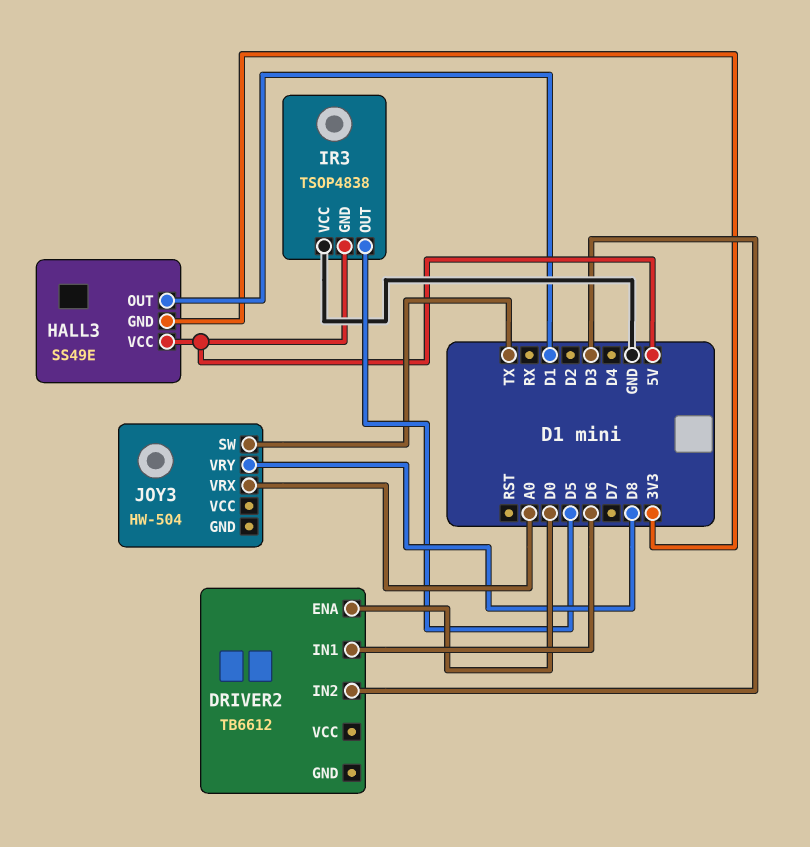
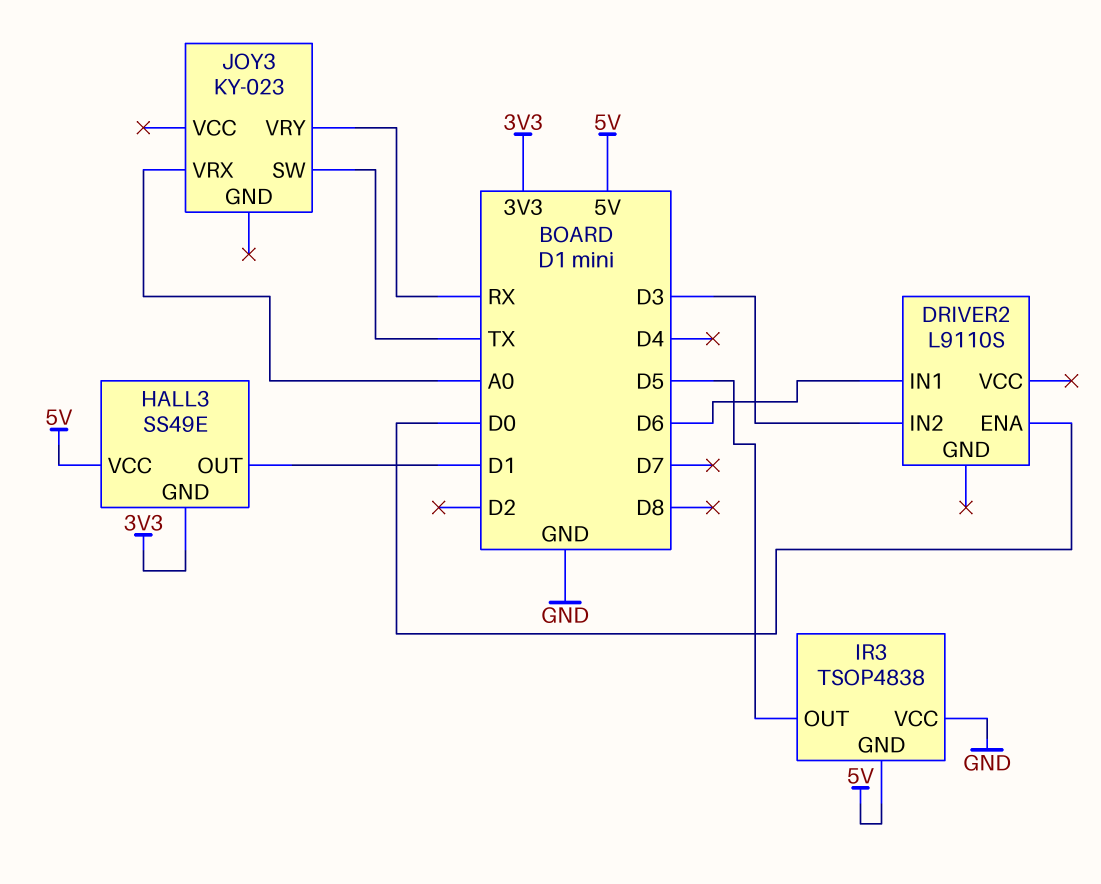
DRIVER2: TB6612 -> L9110S
JOY3: HW-504 -> KY-023
JOY3 pin VRY: D8 -> RX

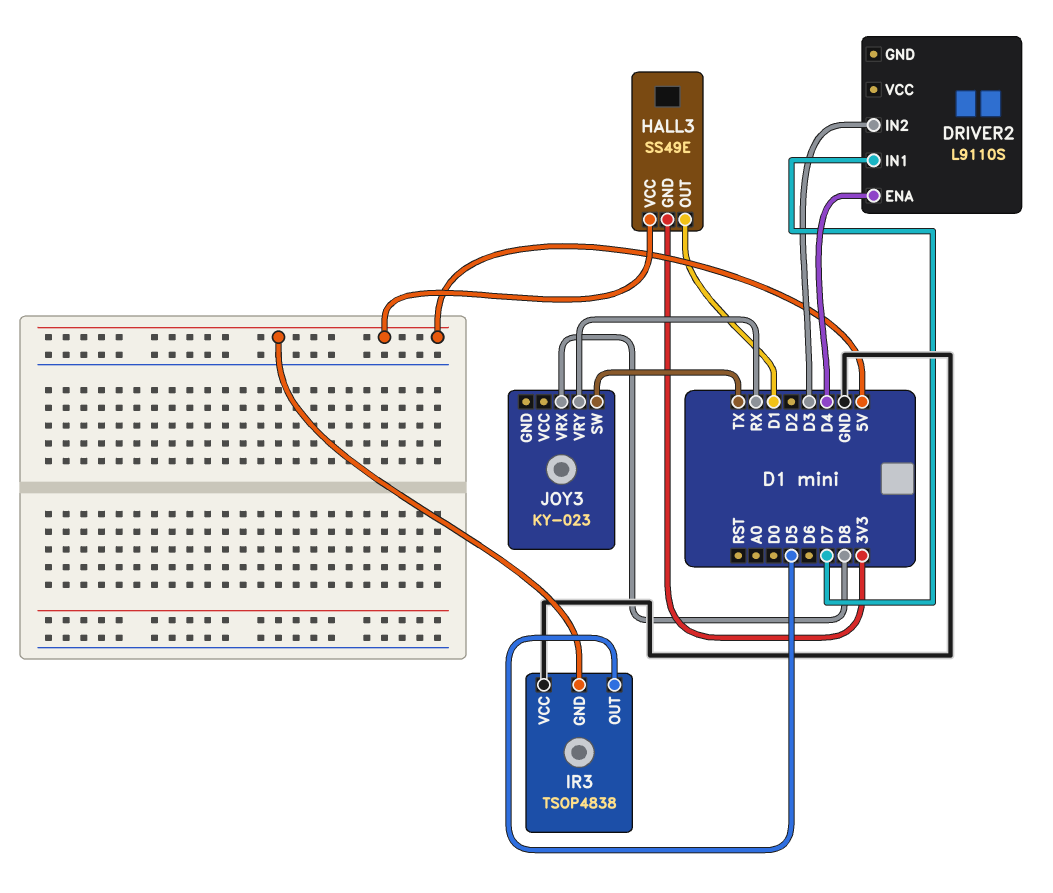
DRIVER2 pin ENA: D0 -> D4
DRIVER2 pin IN1: D6 -> D7
JOY3 pin VRX: A0 -> D8

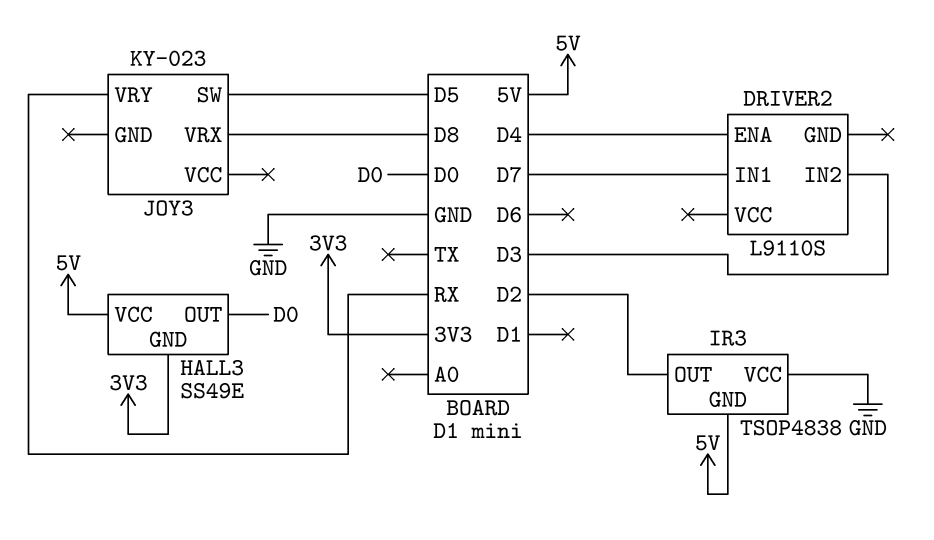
HALL3 pin OUT: D1 -> D0
IR3 pin OUT: D5 -> D2
JOY3 pin SW: TX -> D5

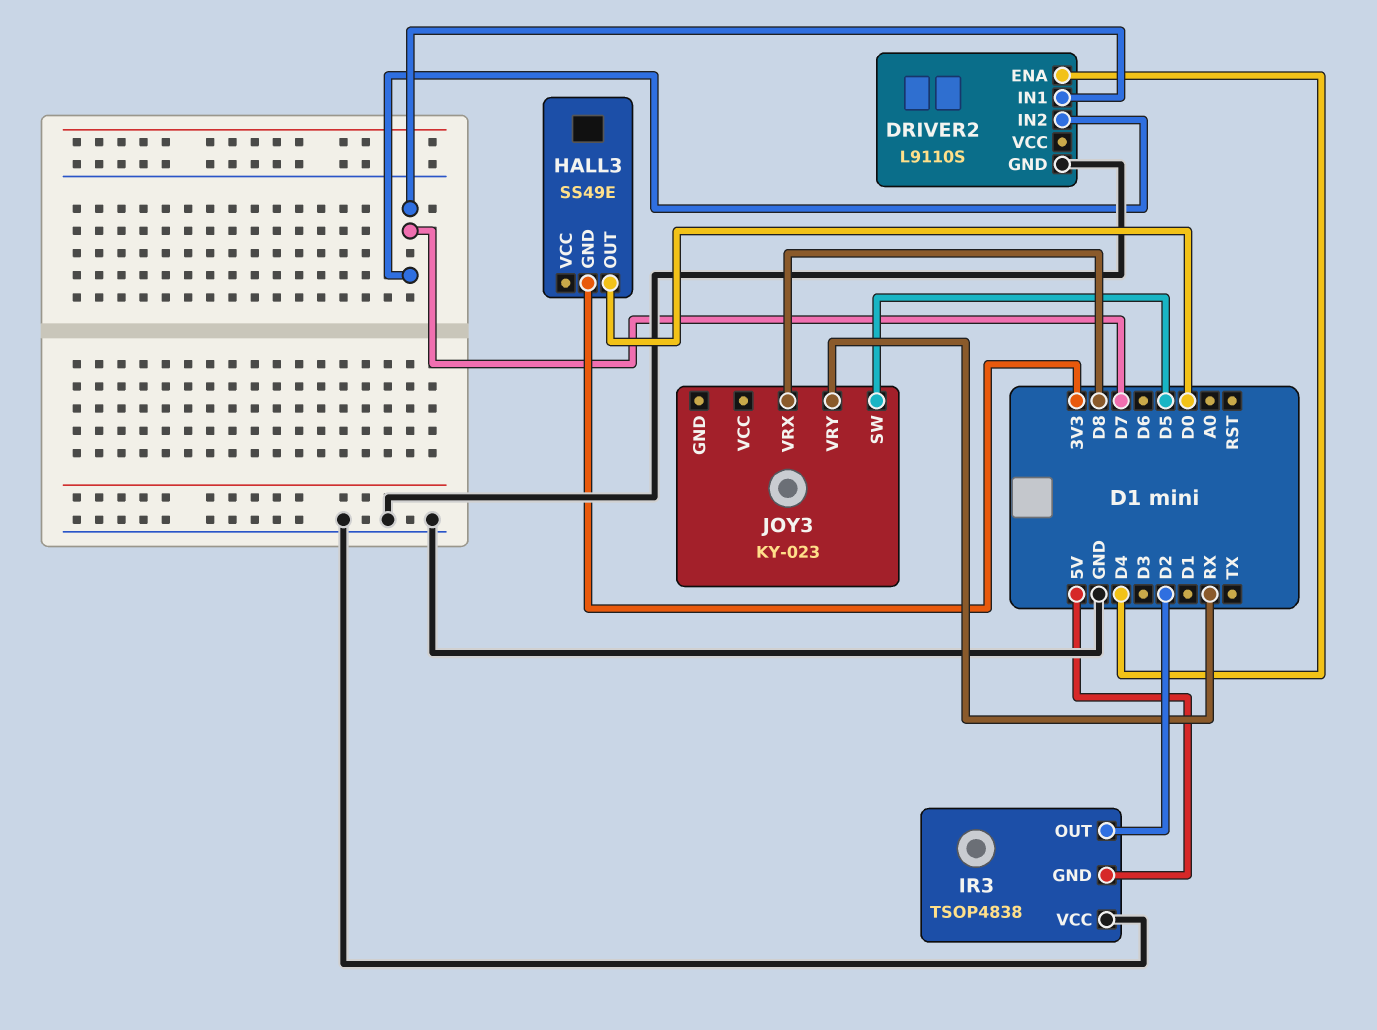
DRIVER2 pin GND: none -> GND
DRIVER2 pin IN2: D3 -> D7
HALL3 pin VCC: 5V -> none

